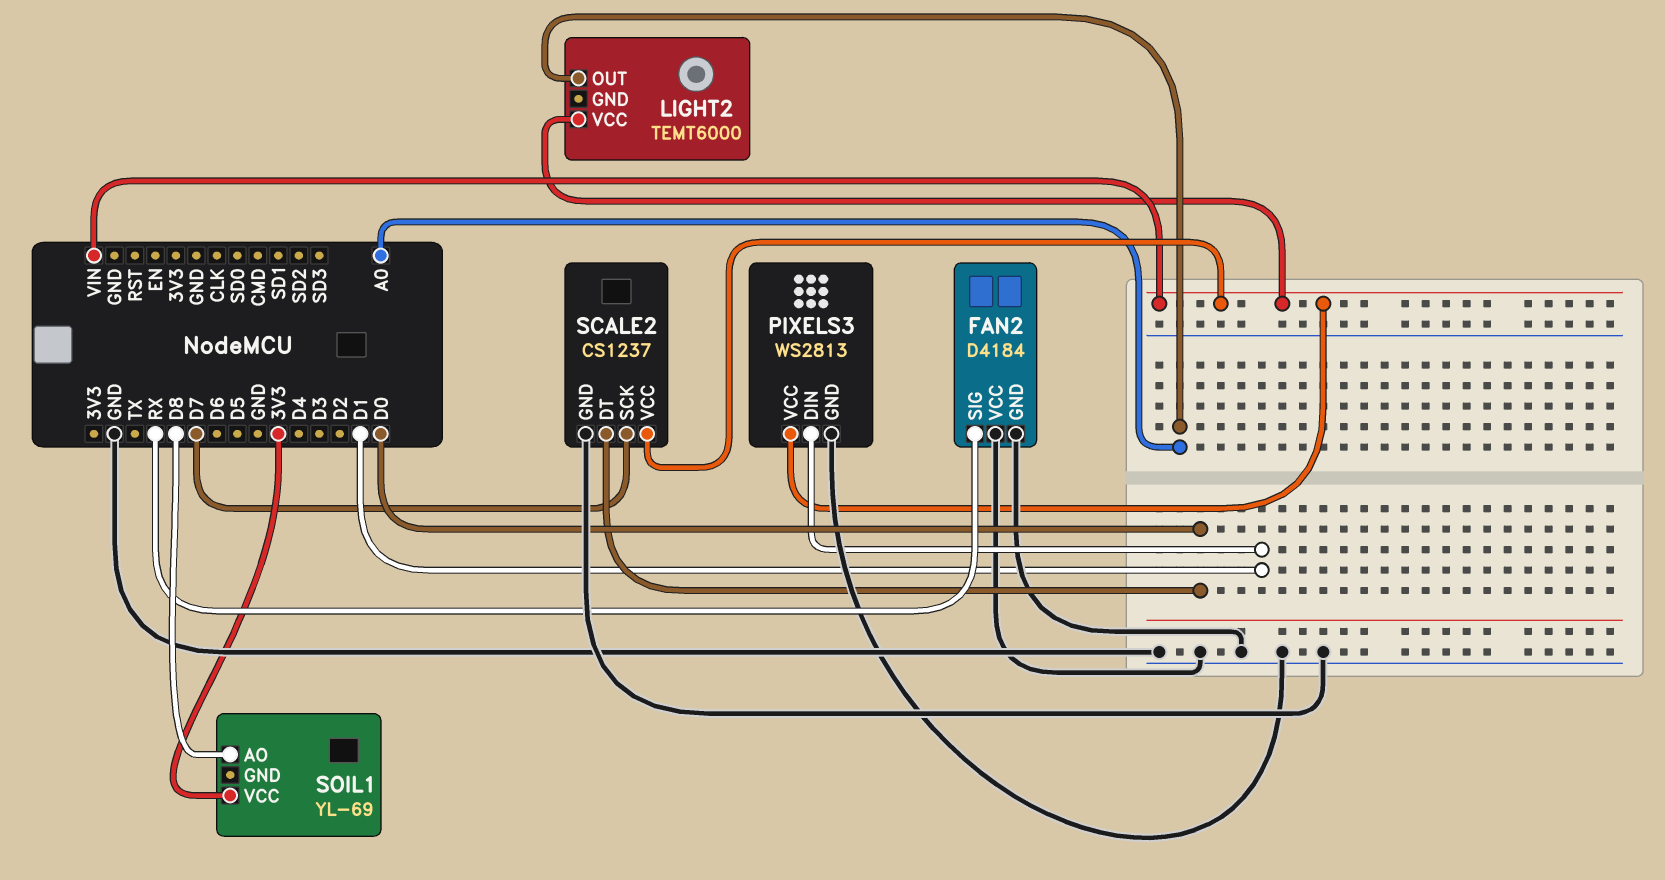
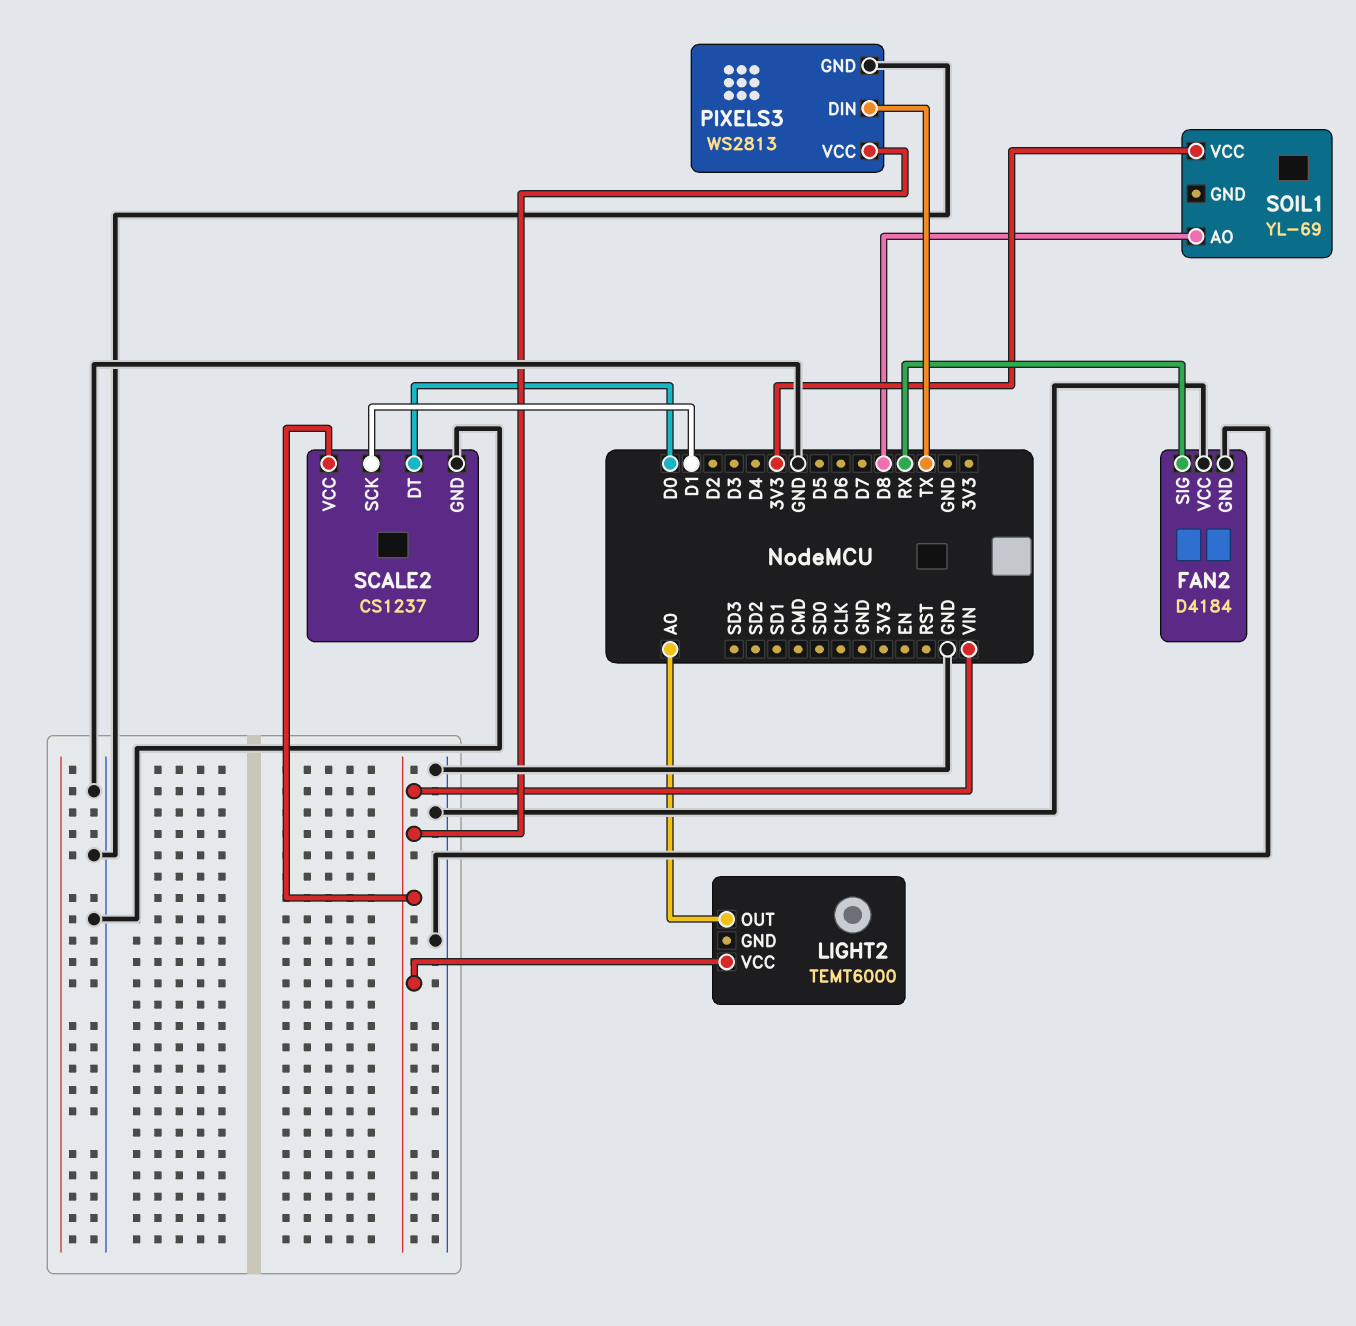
PIXELS3 pin DIN: D1 -> TX
SCALE2 pin SCK: D7 -> D1

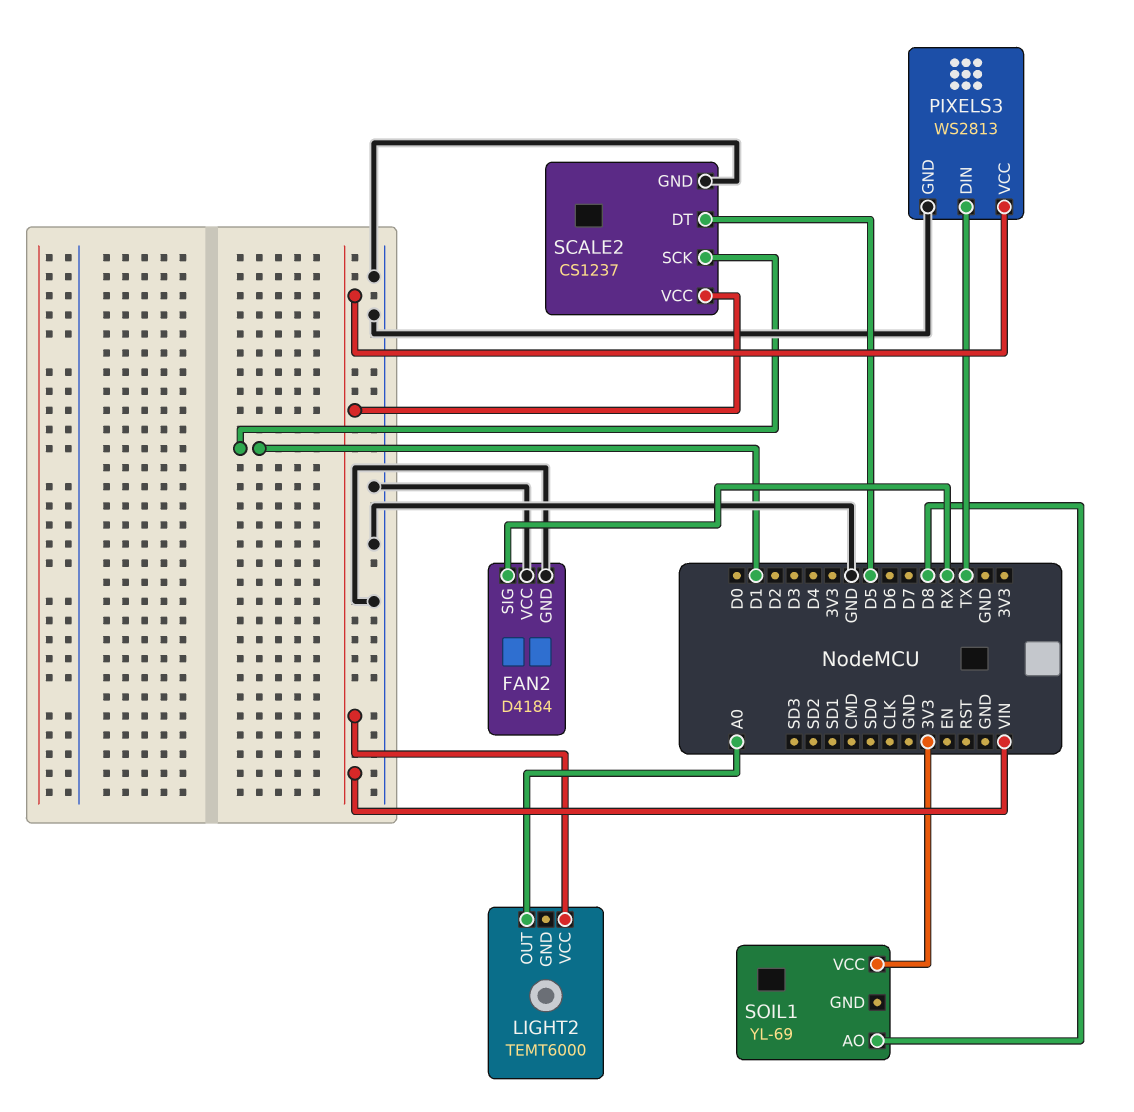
SCALE2 pin DT: D0 -> D5

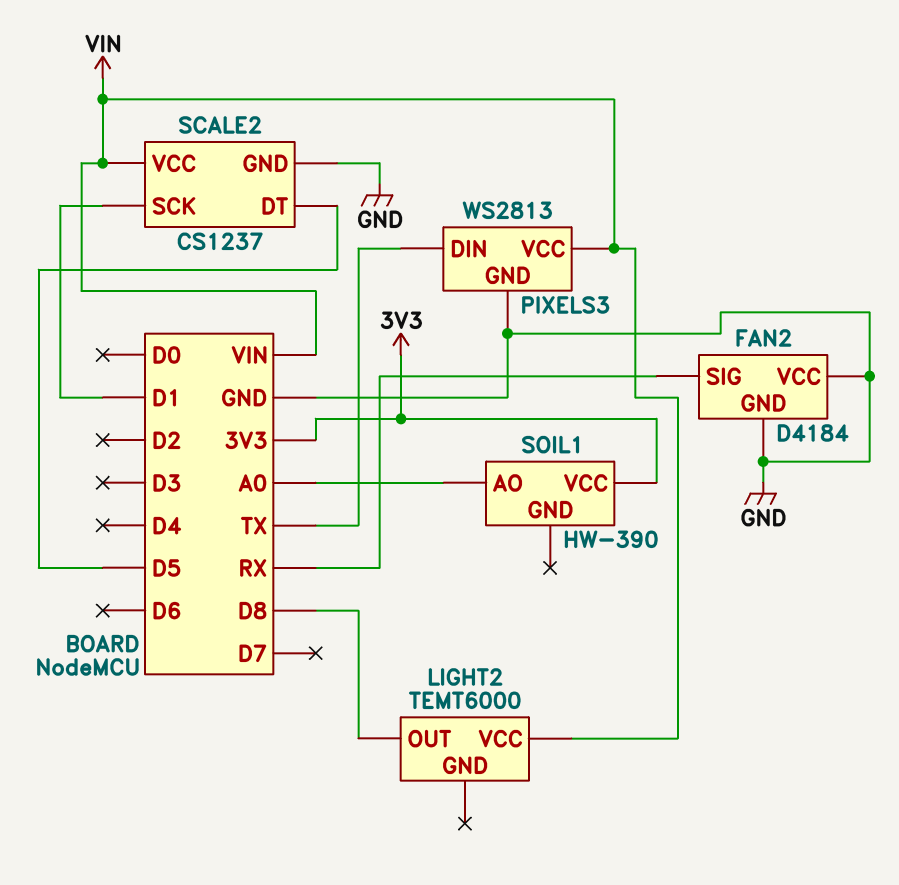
LIGHT2 pin OUT: A0 -> D8
SOIL1: YL-69 -> HW-390
SOIL1 pin AO: D8 -> A0

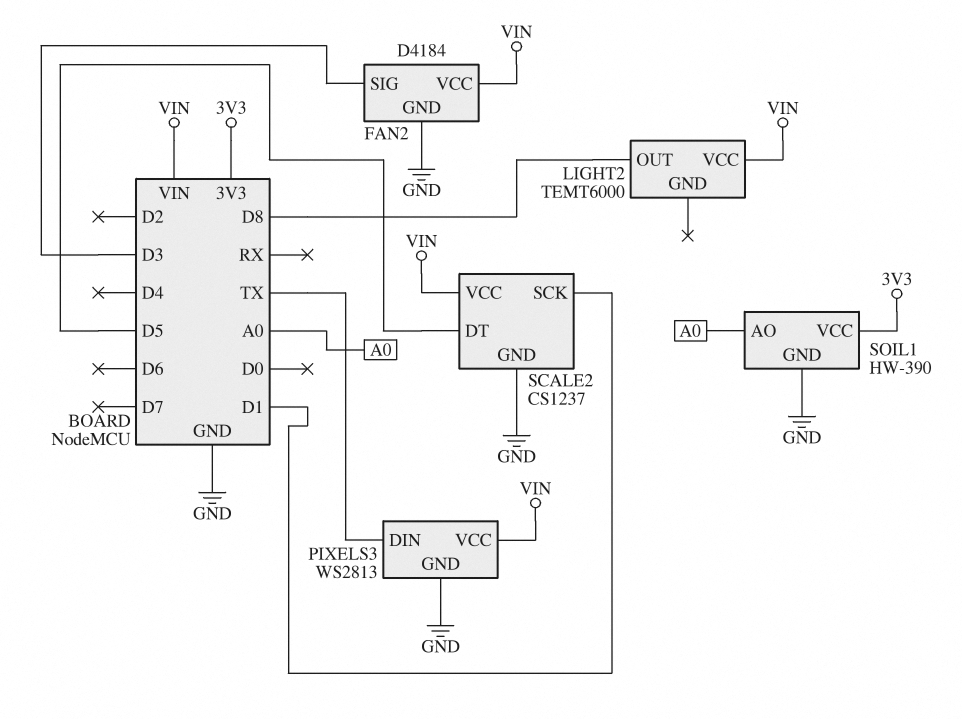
FAN2 pin SIG: RX -> D3
FAN2 pin VCC: GND -> VIN
SOIL1 pin GND: none -> GND

